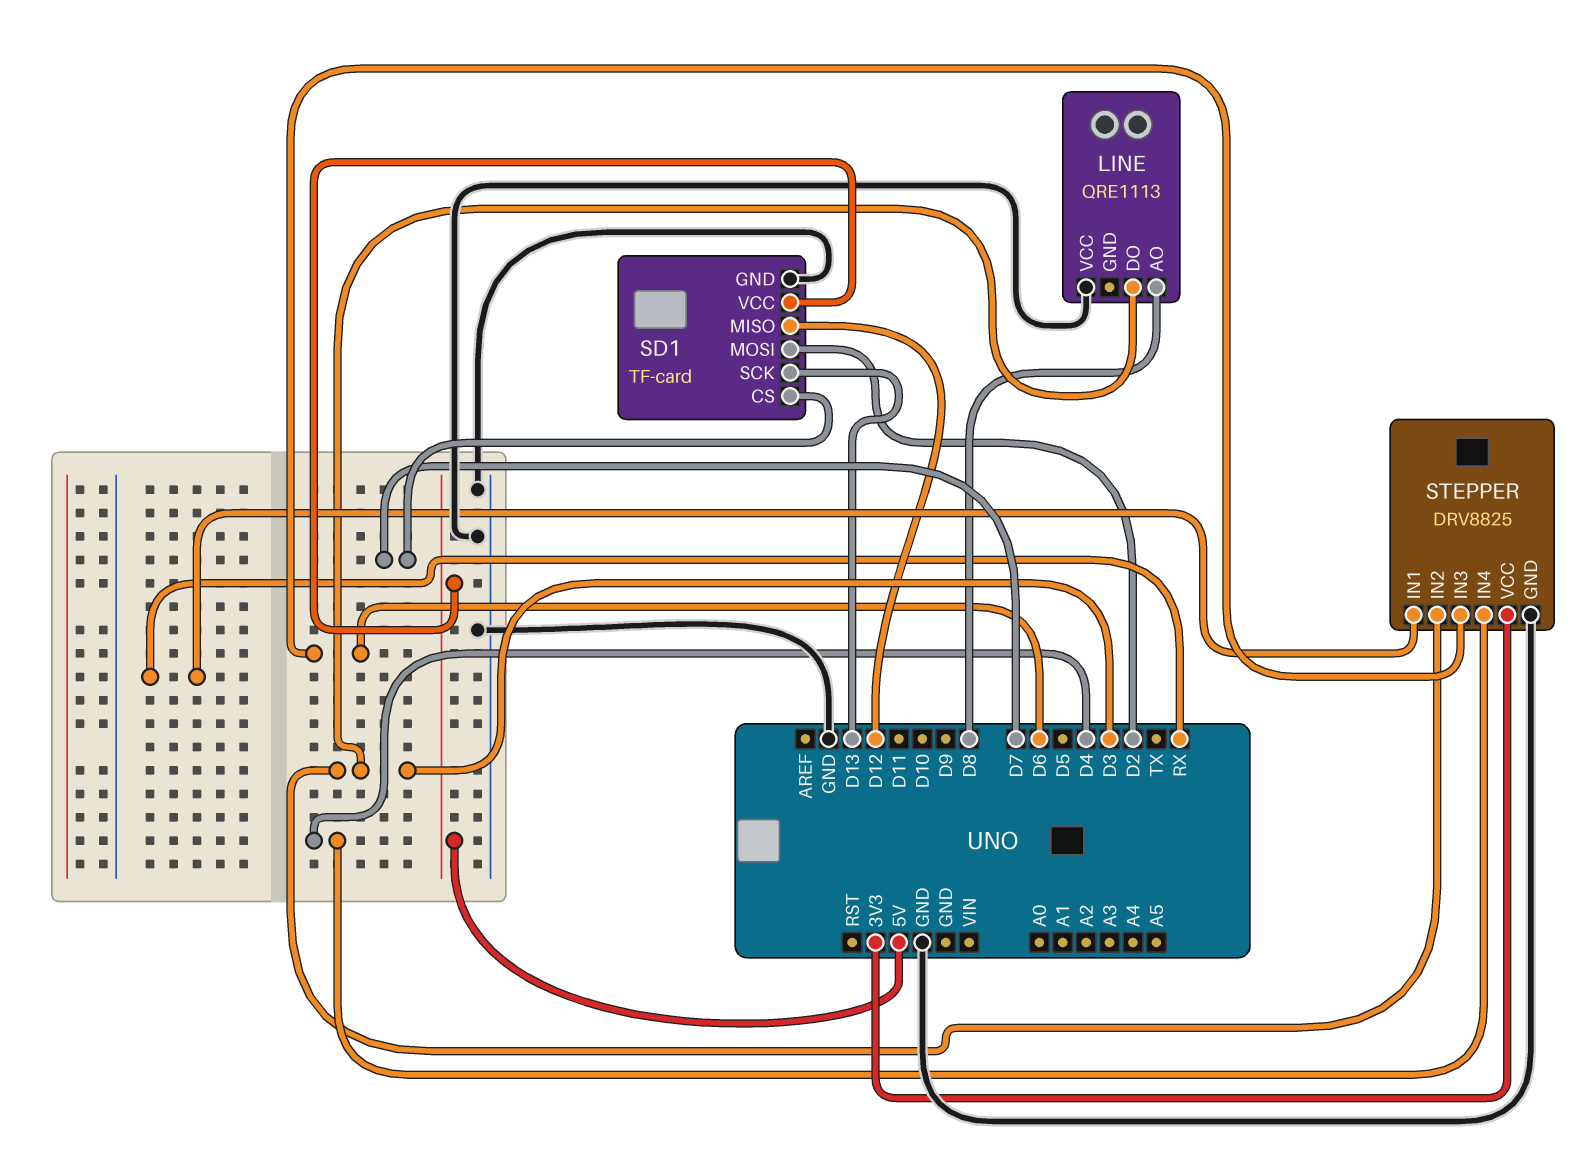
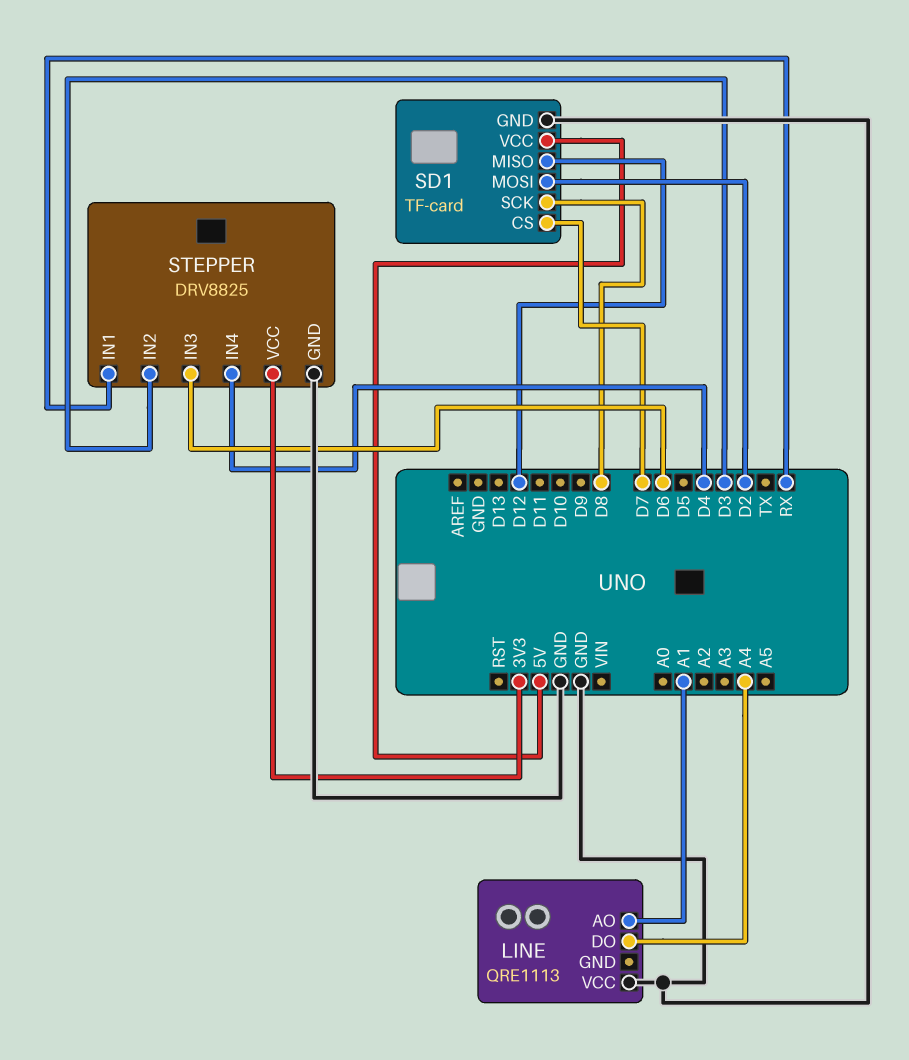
LINE pin AO: D8 -> A1
LINE pin DO: D3 -> A4
SD1 pin SCK: D13 -> D8

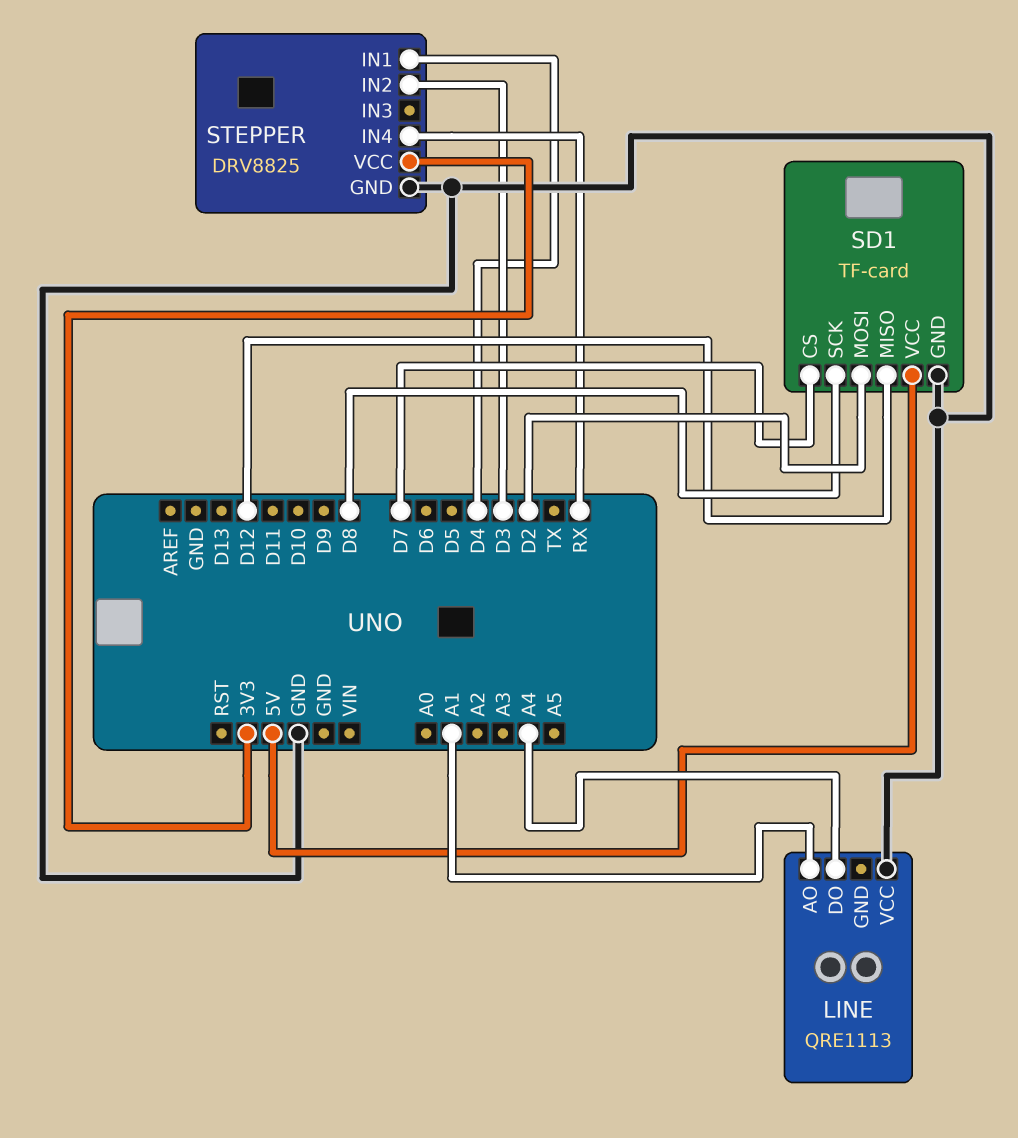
STEPPER pin IN1: RX -> D4
STEPPER pin IN3: D6 -> none
STEPPER pin IN4: D4 -> RX

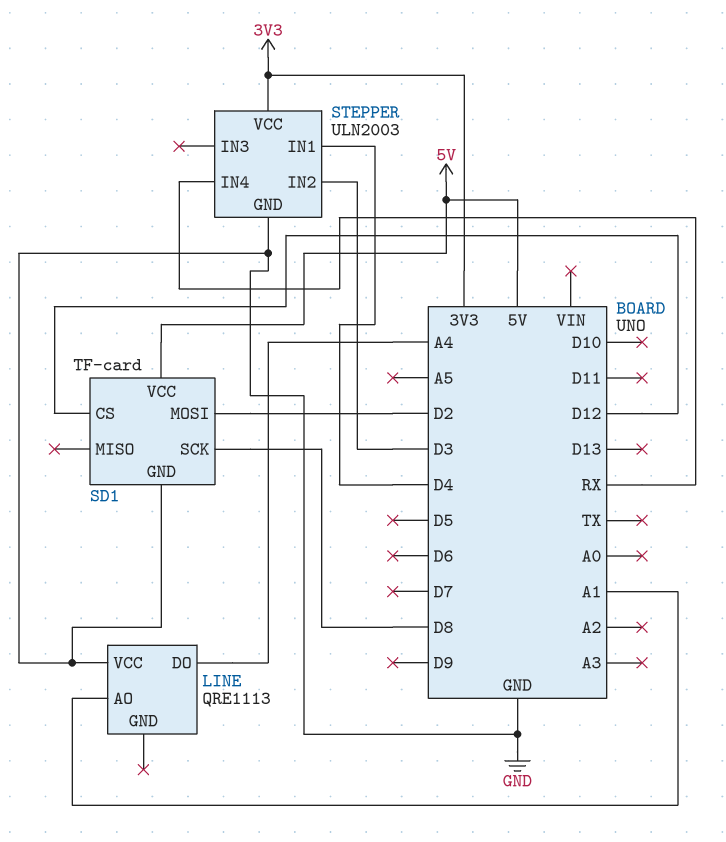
SD1 pin CS: D7 -> D12
SD1 pin MISO: D12 -> none
STEPPER: DRV8825 -> ULN2003

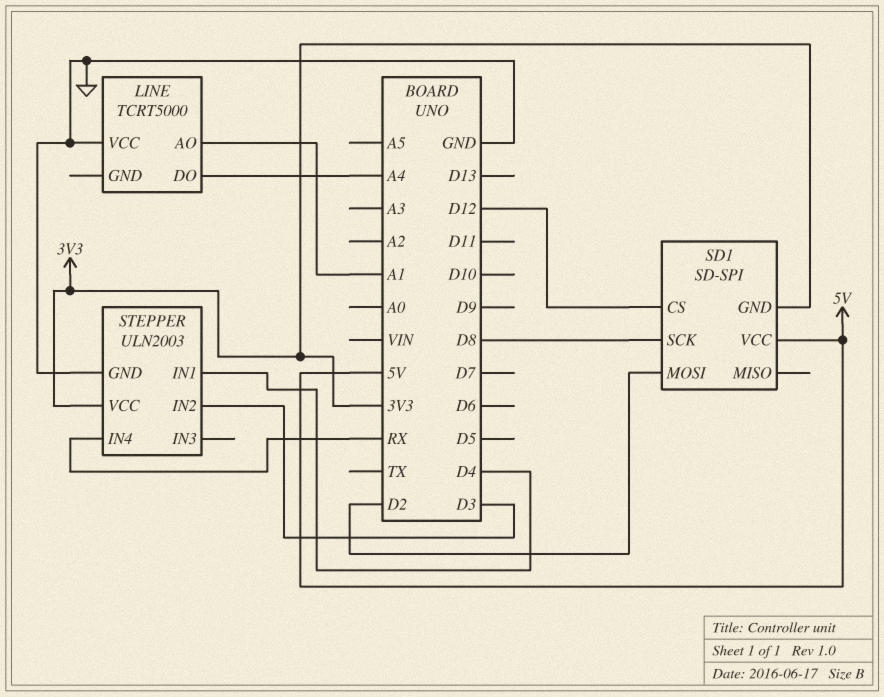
LINE: QRE1113 -> TCRT5000
SD1: TF-card -> SD-SPI
SD1 pin GND: GND -> 3V3

